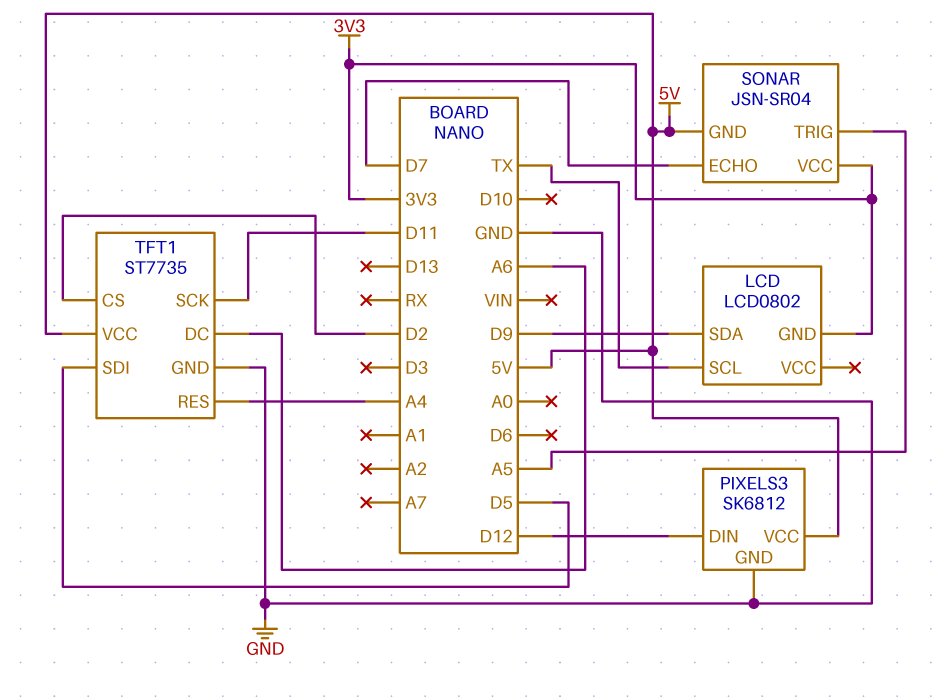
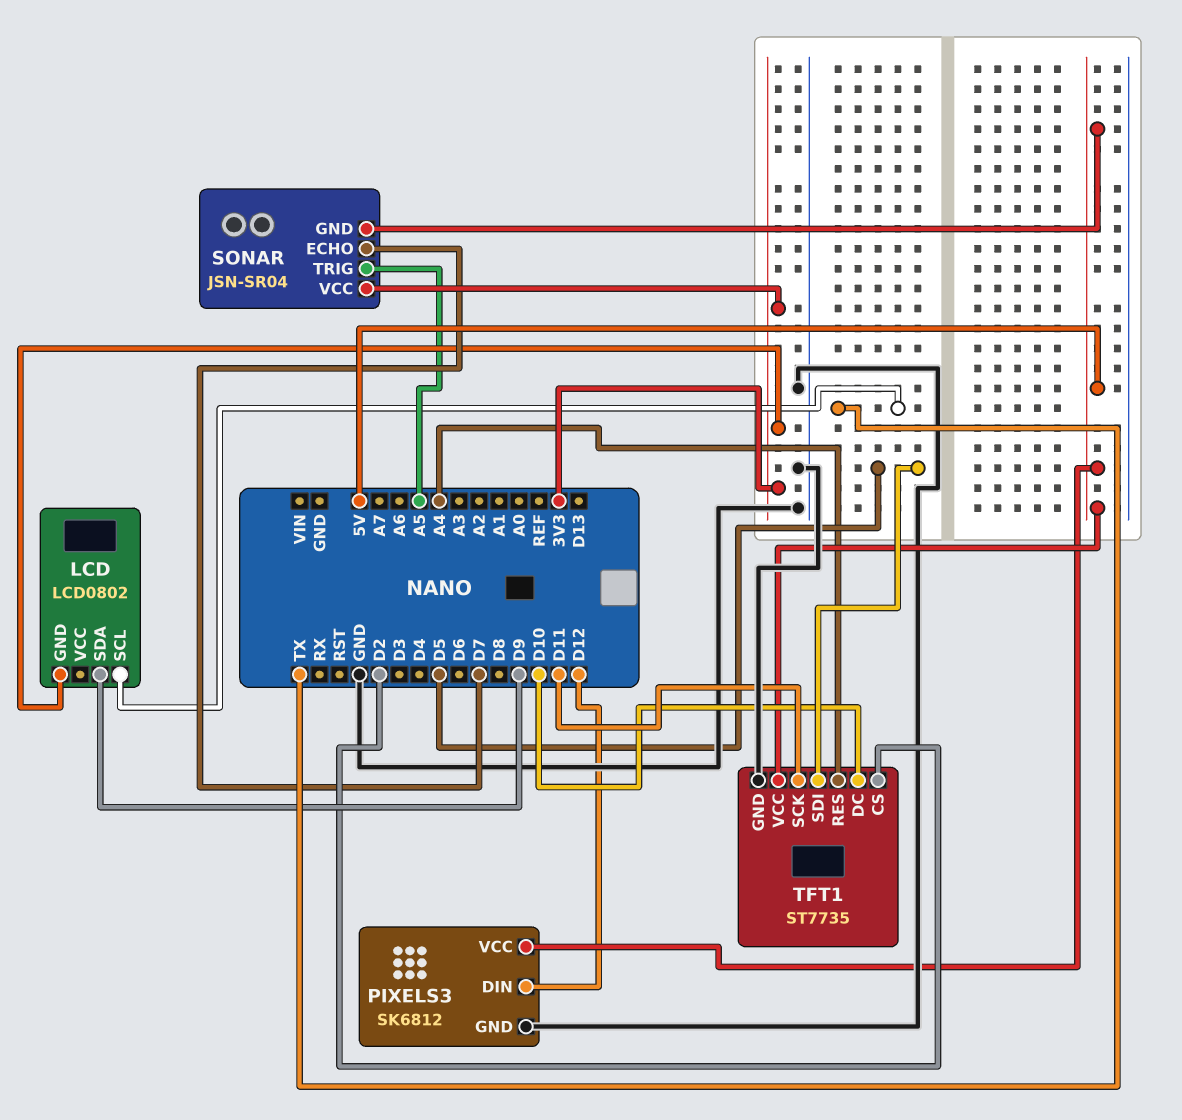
TFT1 pin DC: A6 -> D10

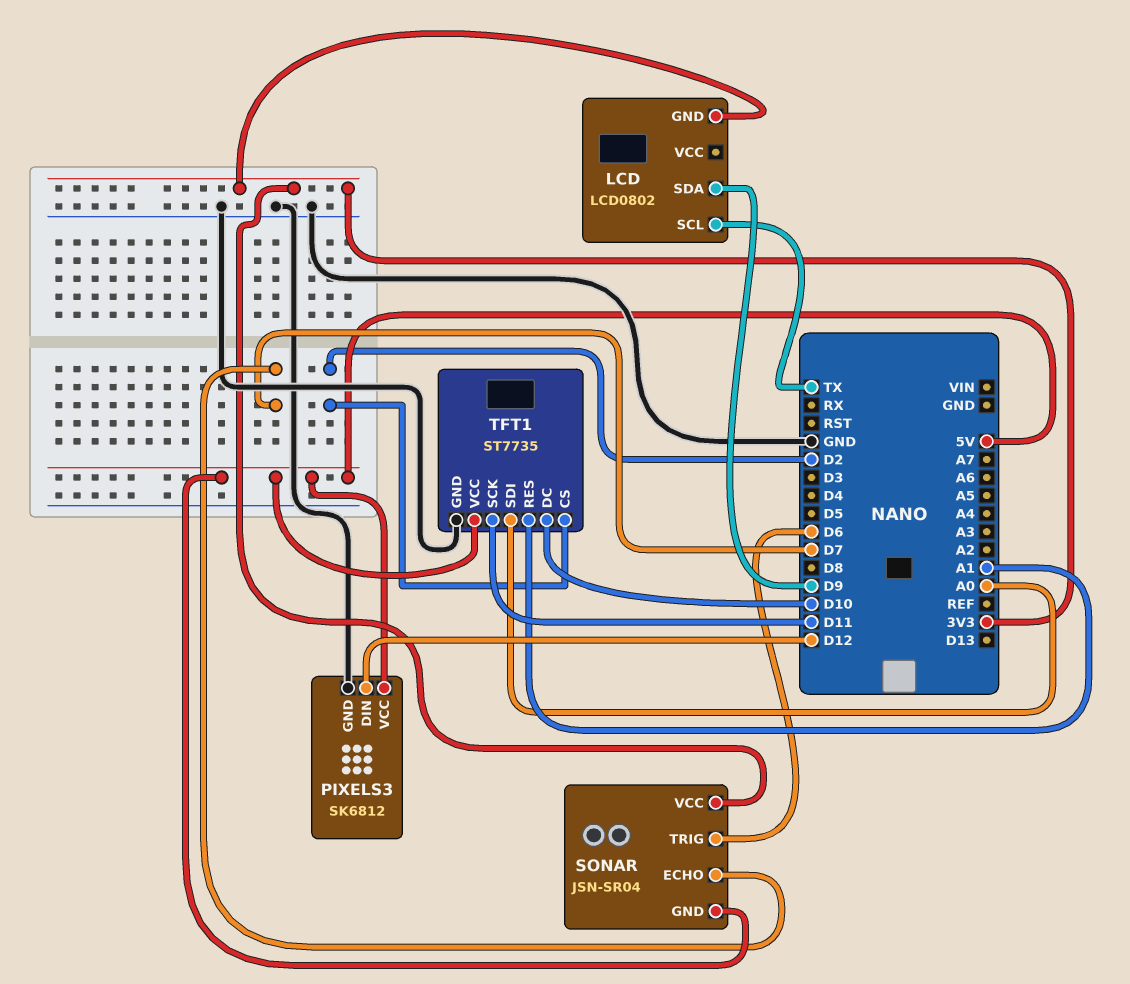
SONAR pin TRIG: A5 -> D6
TFT1 pin RES: A4 -> A1
TFT1 pin SDI: D5 -> A0

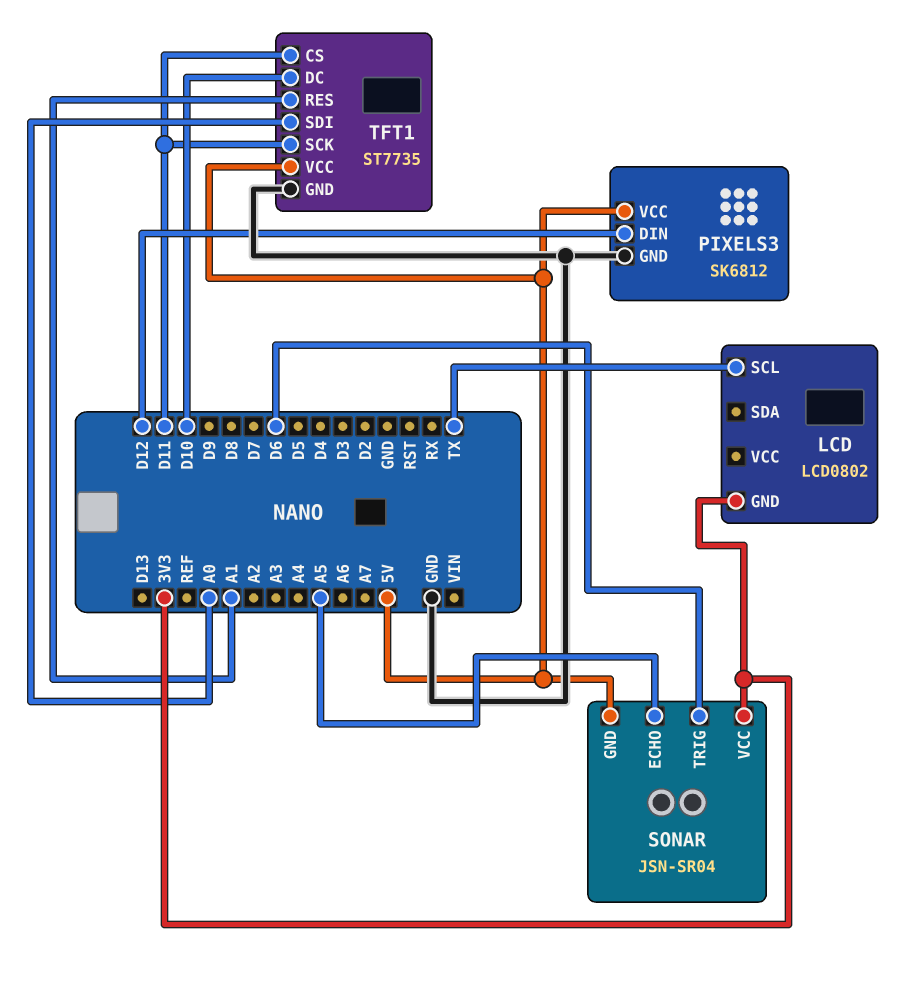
LCD pin SDA: D9 -> none
SONAR pin ECHO: D7 -> A5
TFT1 pin CS: D2 -> D11

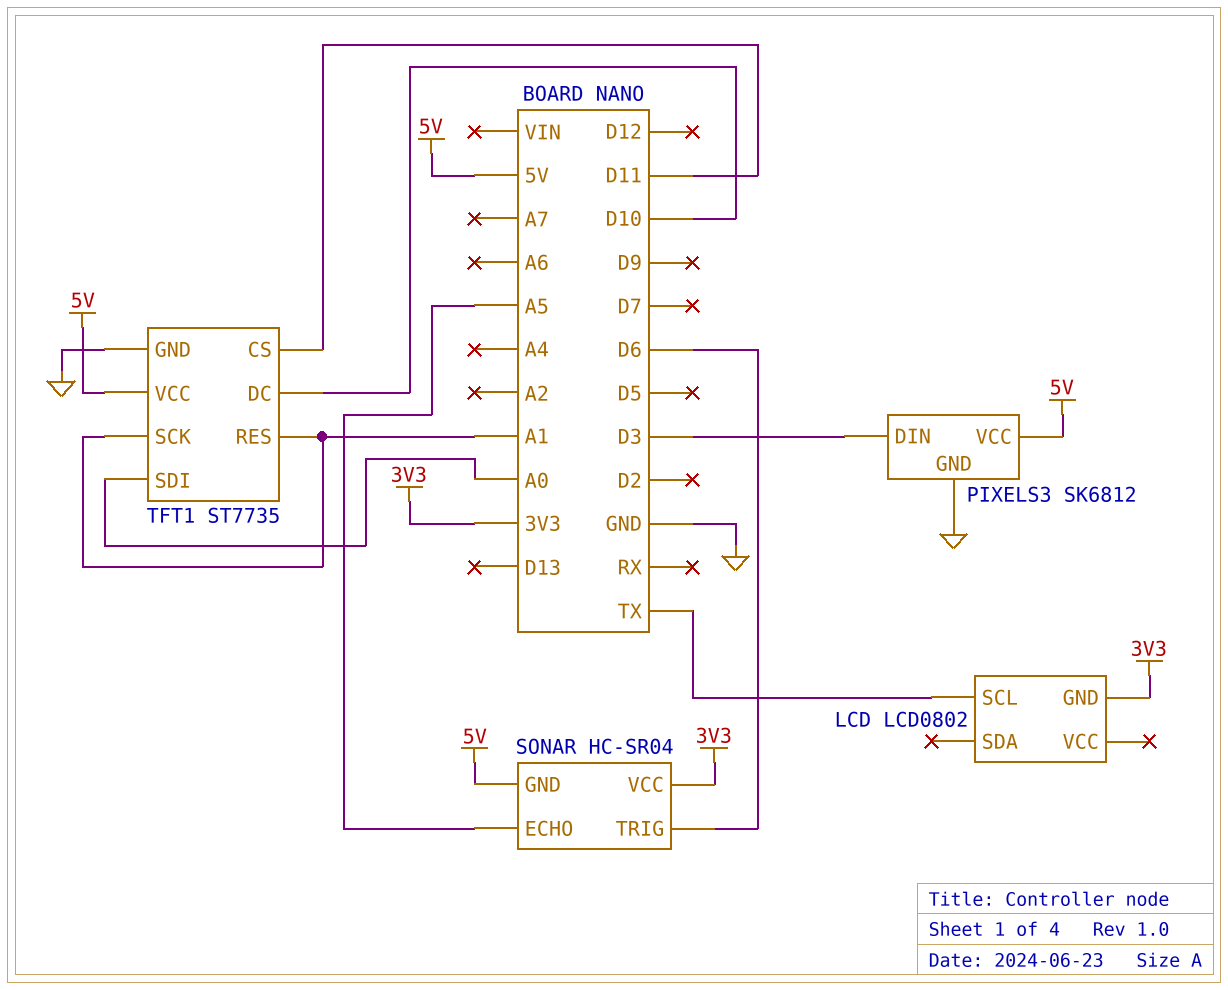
PIXELS3 pin DIN: D12 -> D3
SONAR: JSN-SR04 -> HC-SR04
TFT1 pin SCK: D11 -> A1

